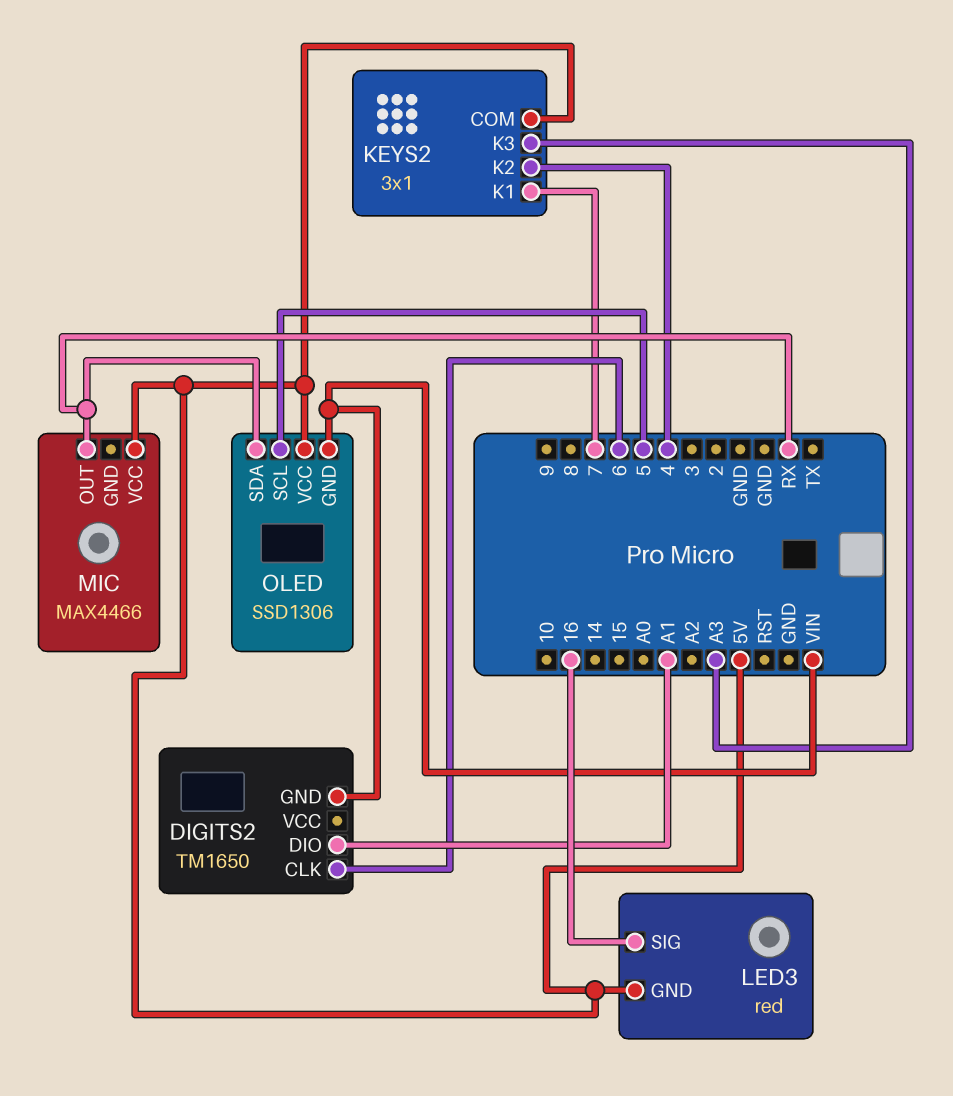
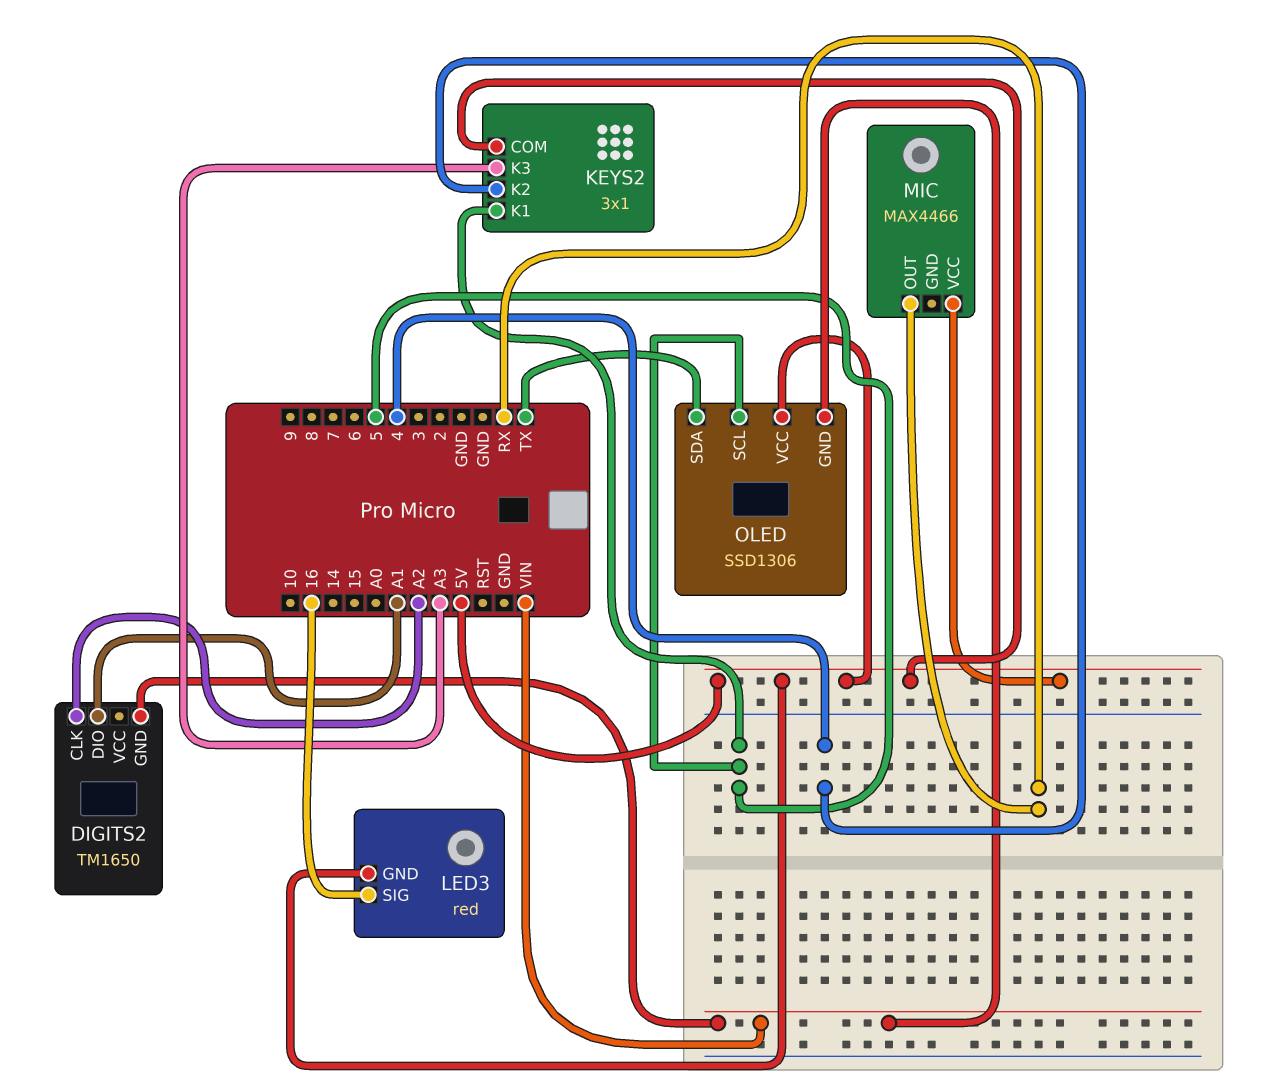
DIGITS2 pin CLK: 6 -> A2
KEYS2 pin K1: 7 -> 5
OLED pin SDA: RX -> TX

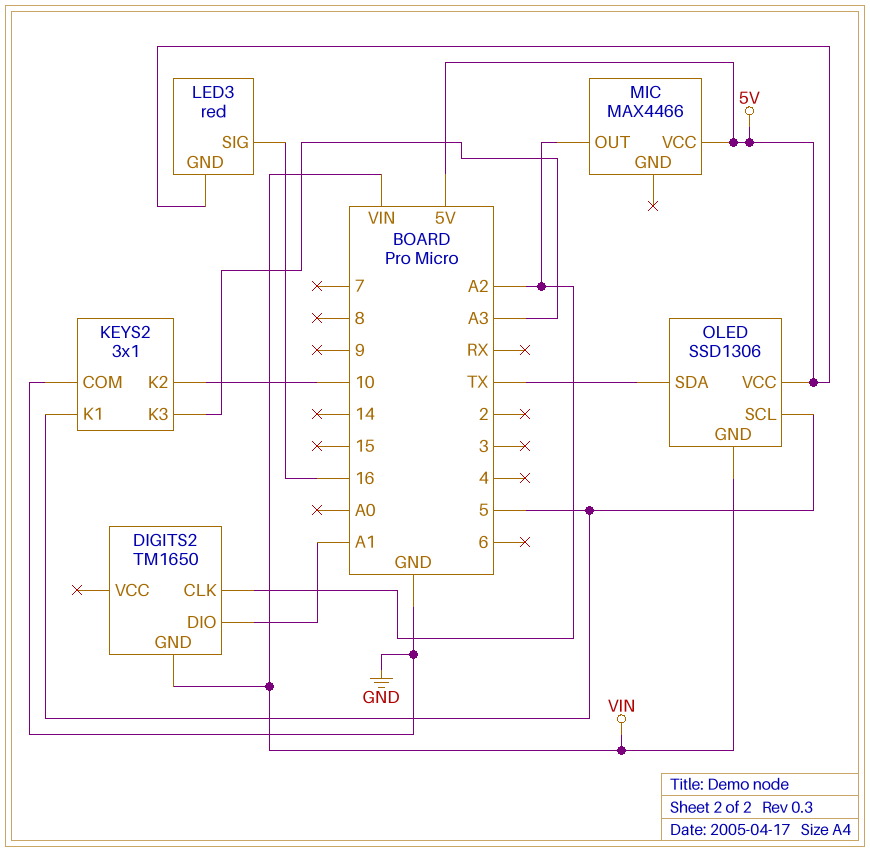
KEYS2 pin COM: 5V -> GND
KEYS2 pin K2: 4 -> 10
MIC pin OUT: RX -> A2

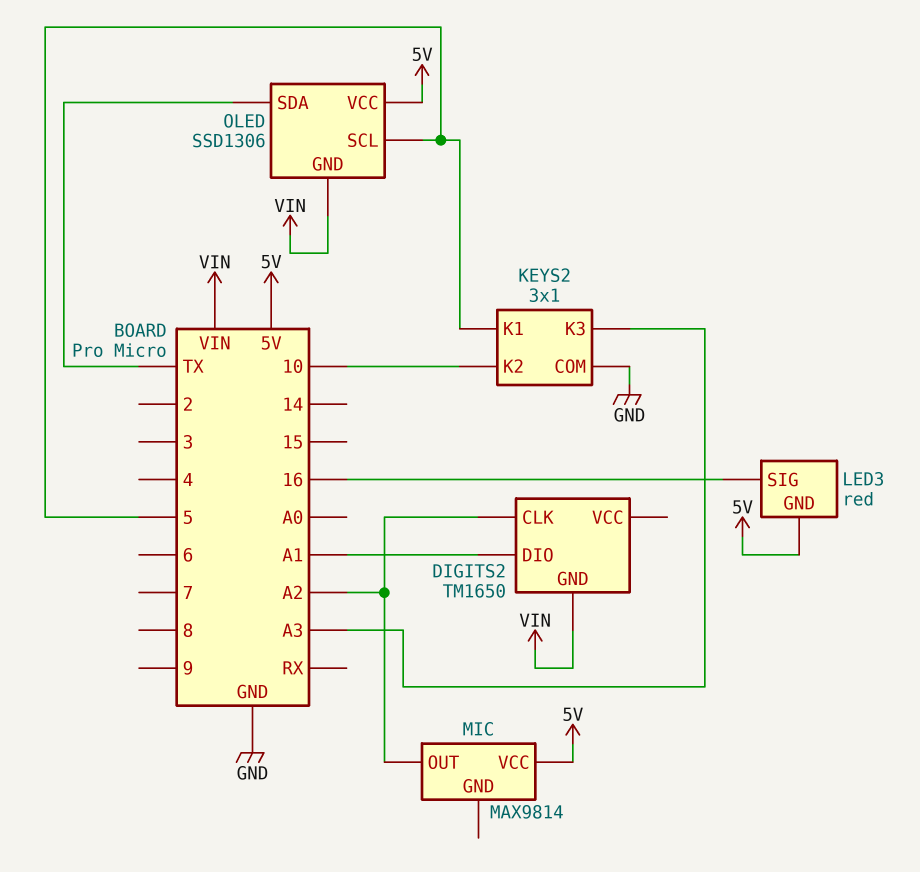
MIC: MAX4466 -> MAX9814

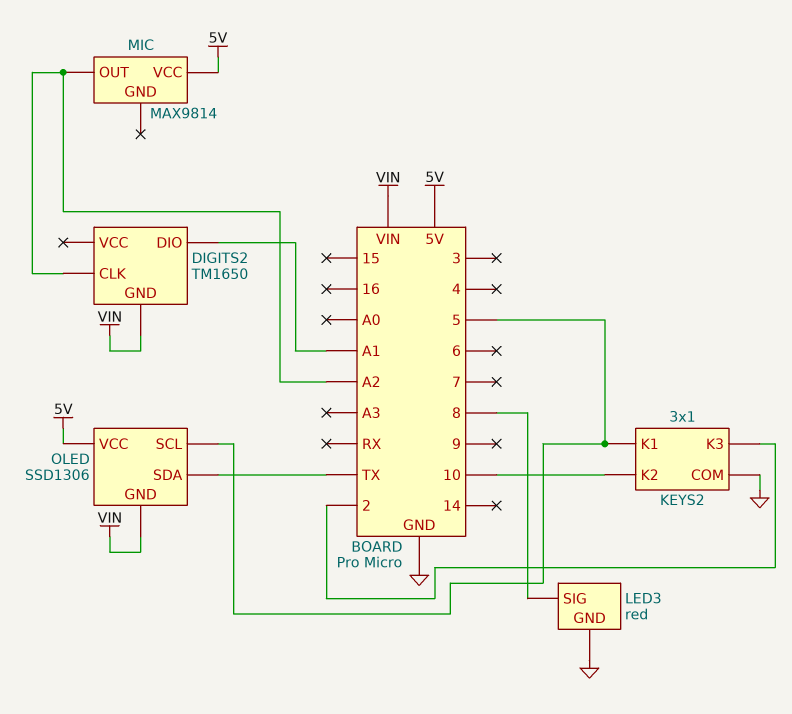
KEYS2 pin K3: A3 -> 2
LED3 pin GND: 5V -> GND
LED3 pin SIG: 16 -> 8

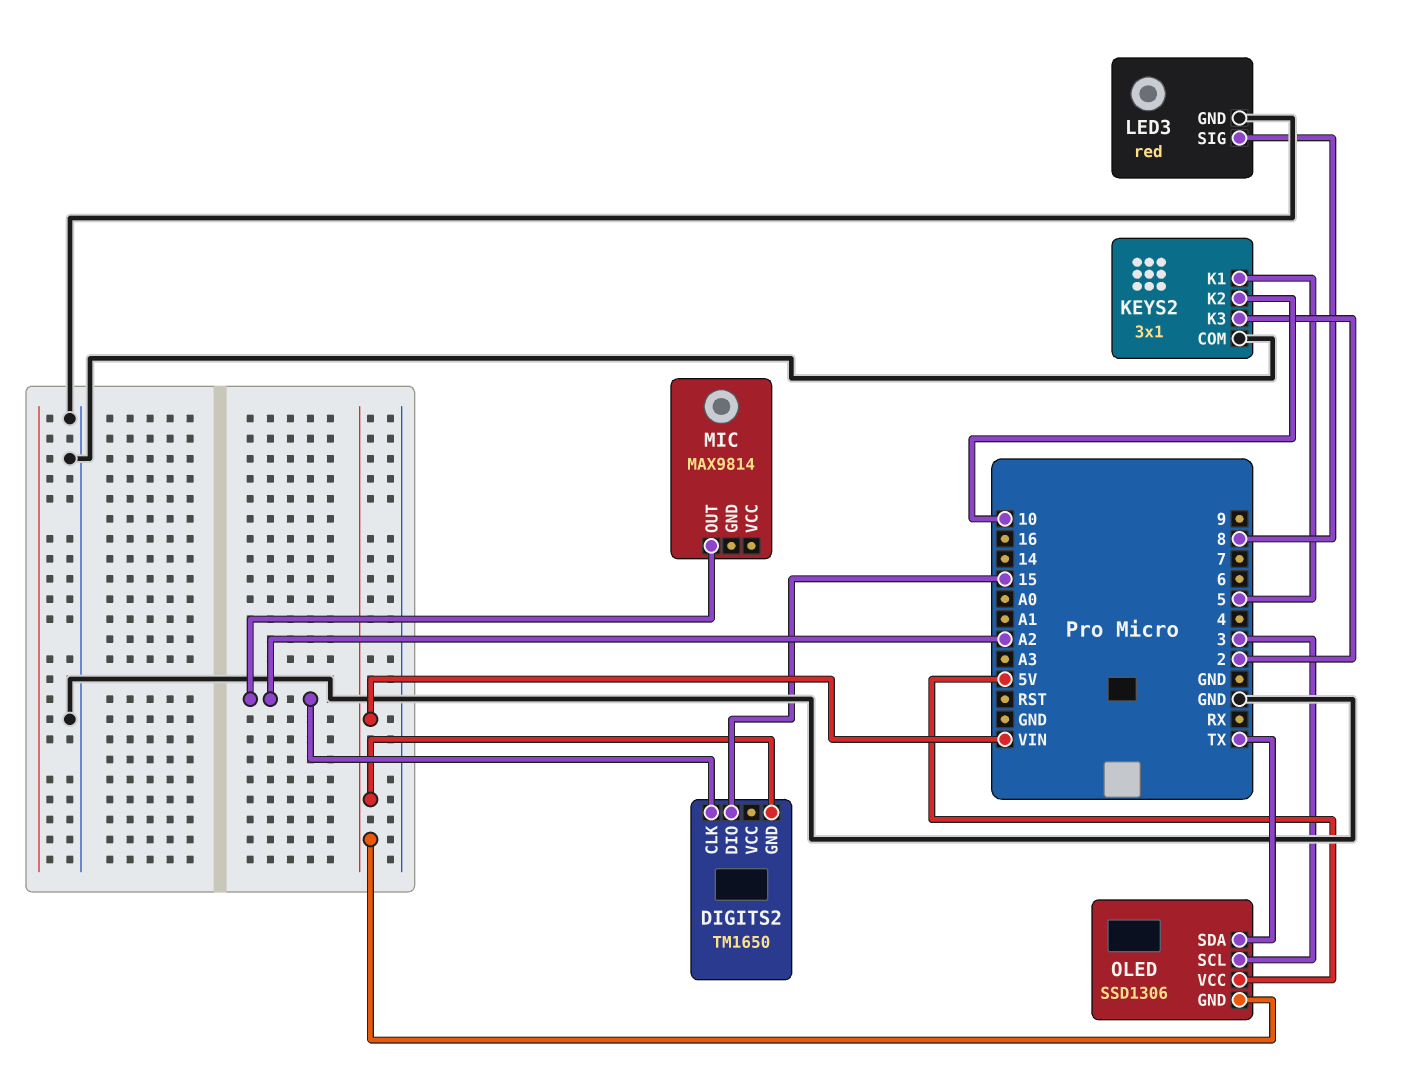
DIGITS2 pin DIO: A1 -> 15
MIC pin VCC: 5V -> none
OLED pin SCL: 5 -> 3

